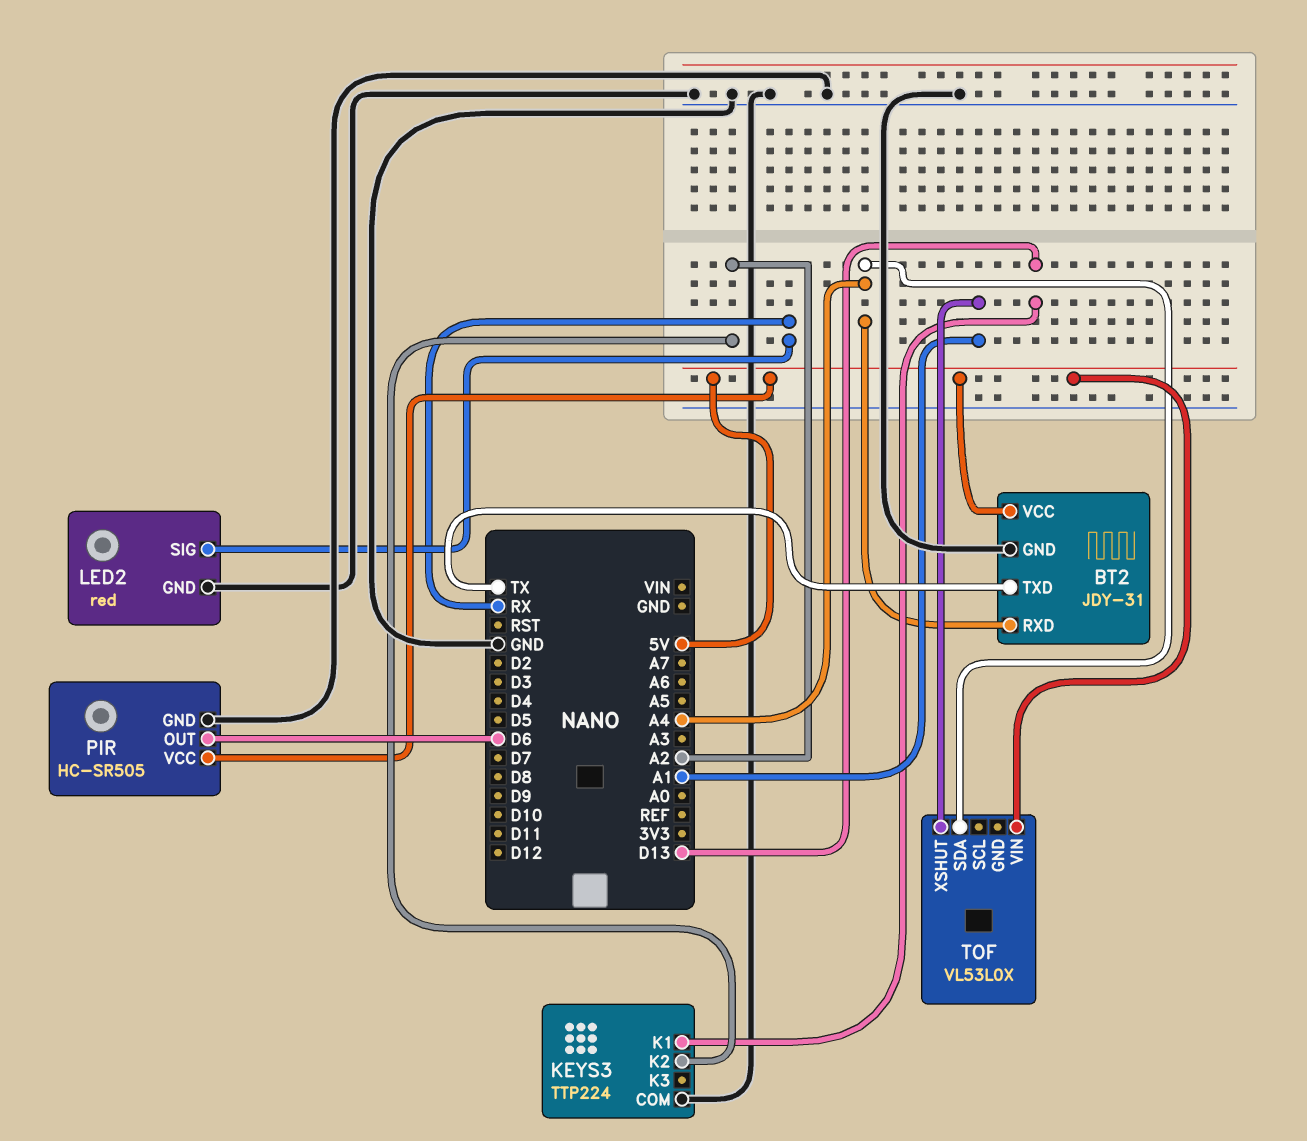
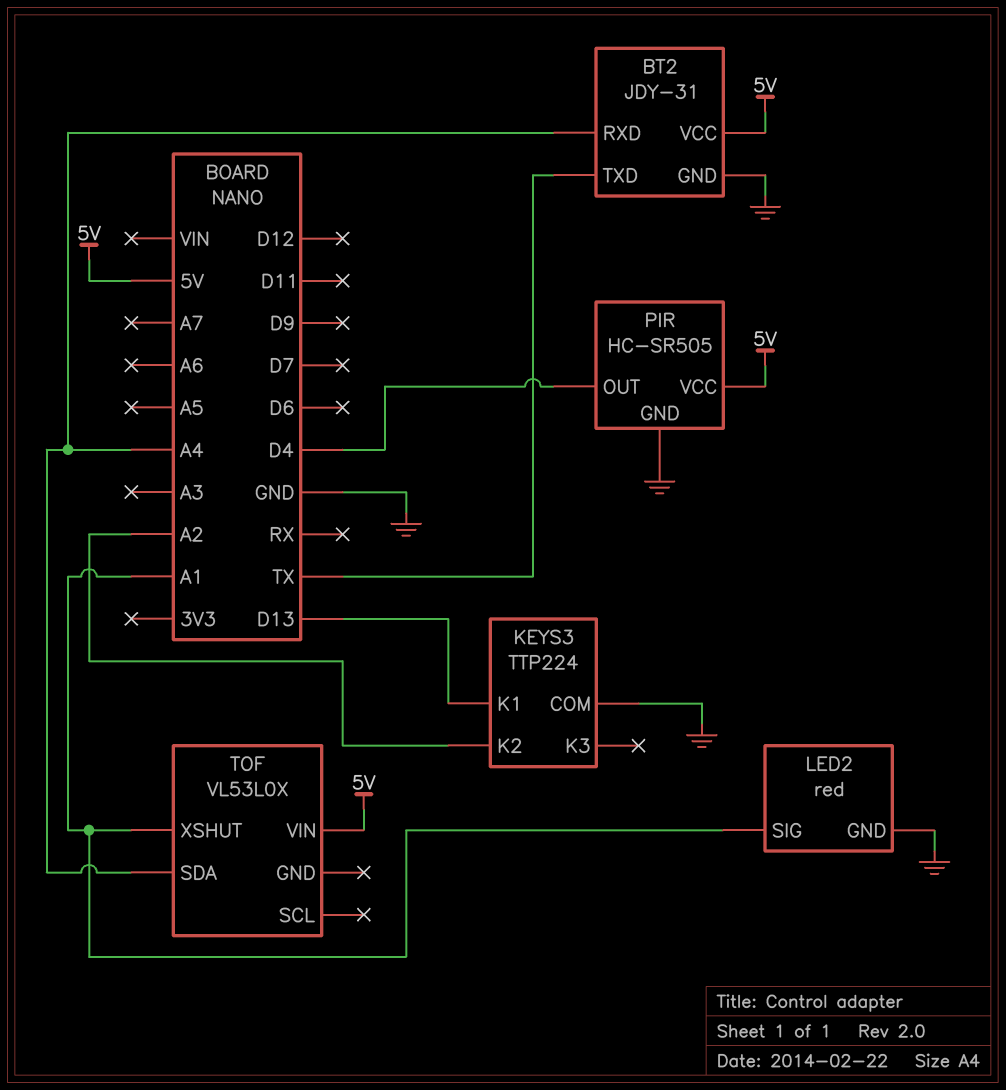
LED2 pin SIG: RX -> A1
PIR pin OUT: D6 -> D4

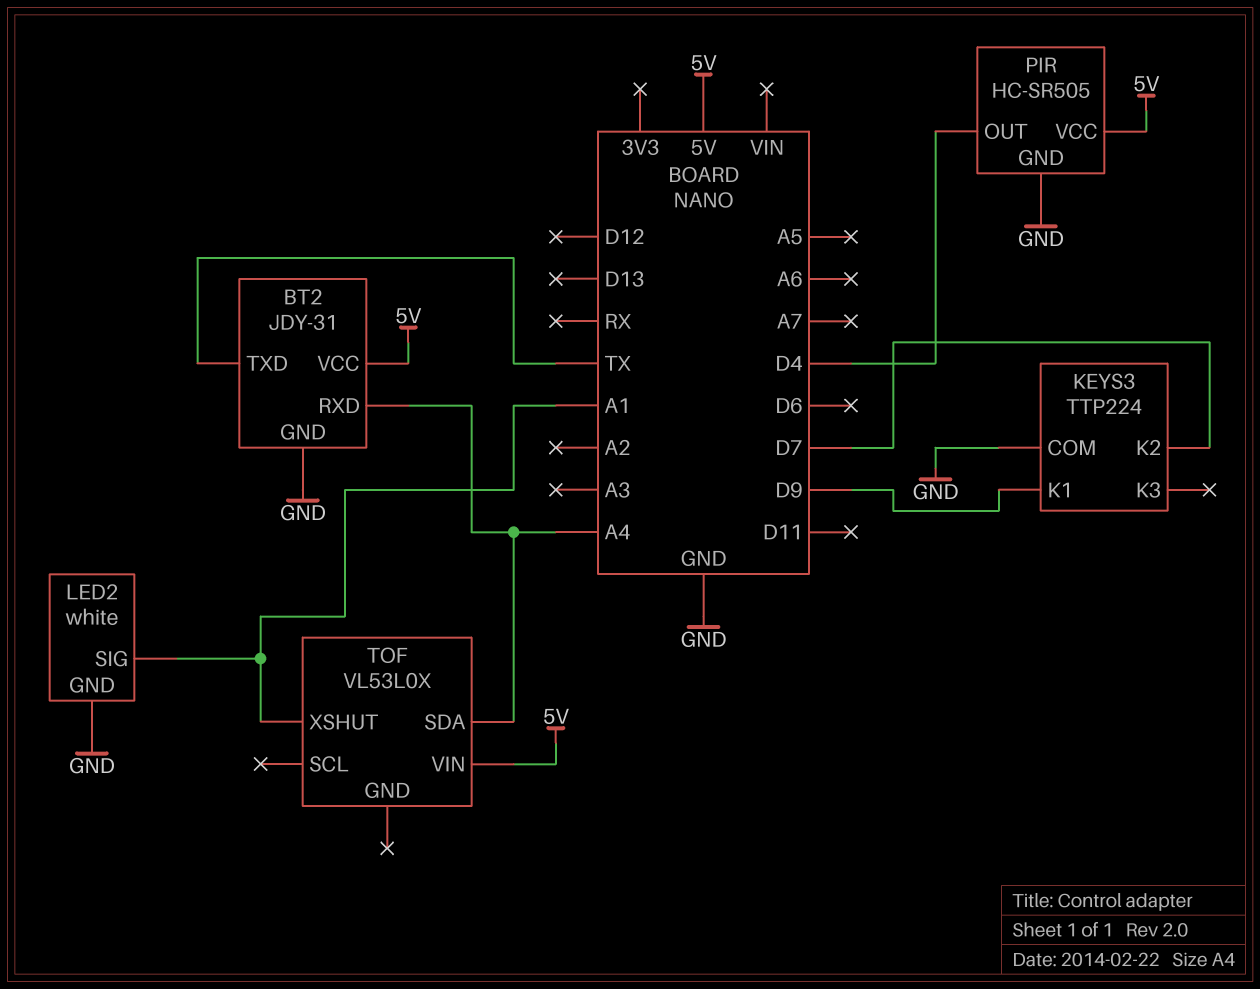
KEYS3 pin K1: D13 -> D9
KEYS3 pin K2: A2 -> D7
LED2: red -> white

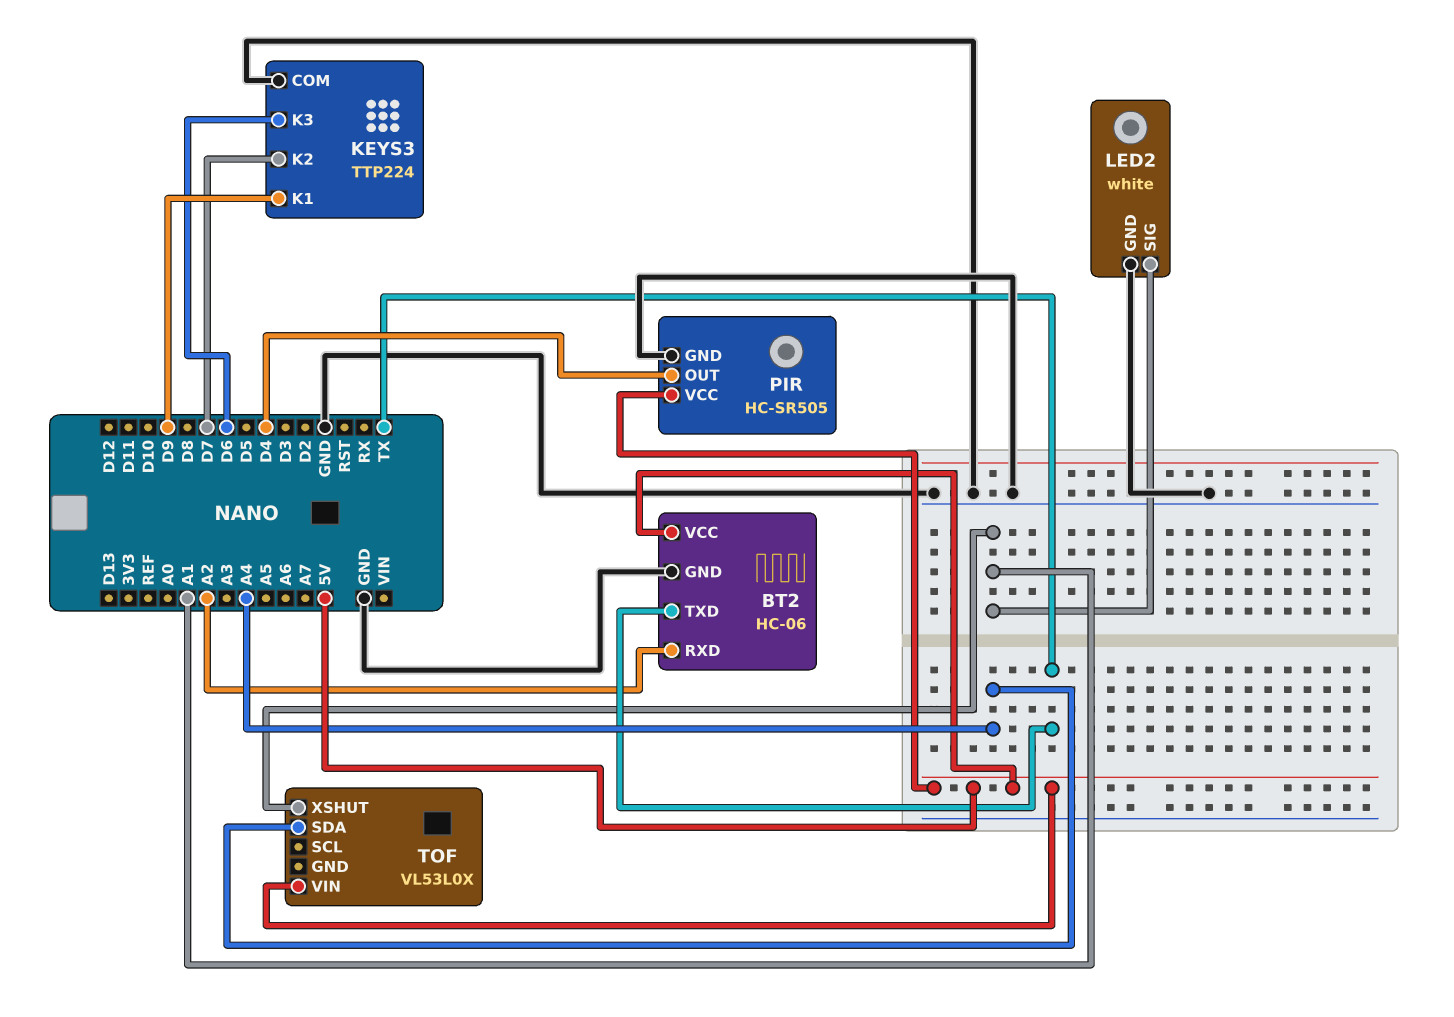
BT2: JDY-31 -> HC-06
BT2 pin RXD: A4 -> A2
KEYS3 pin K3: none -> D6

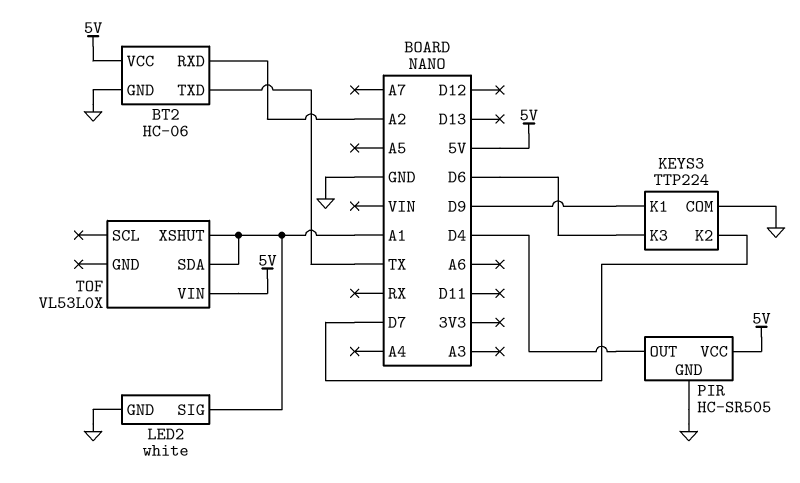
TOF pin SDA: A4 -> A1

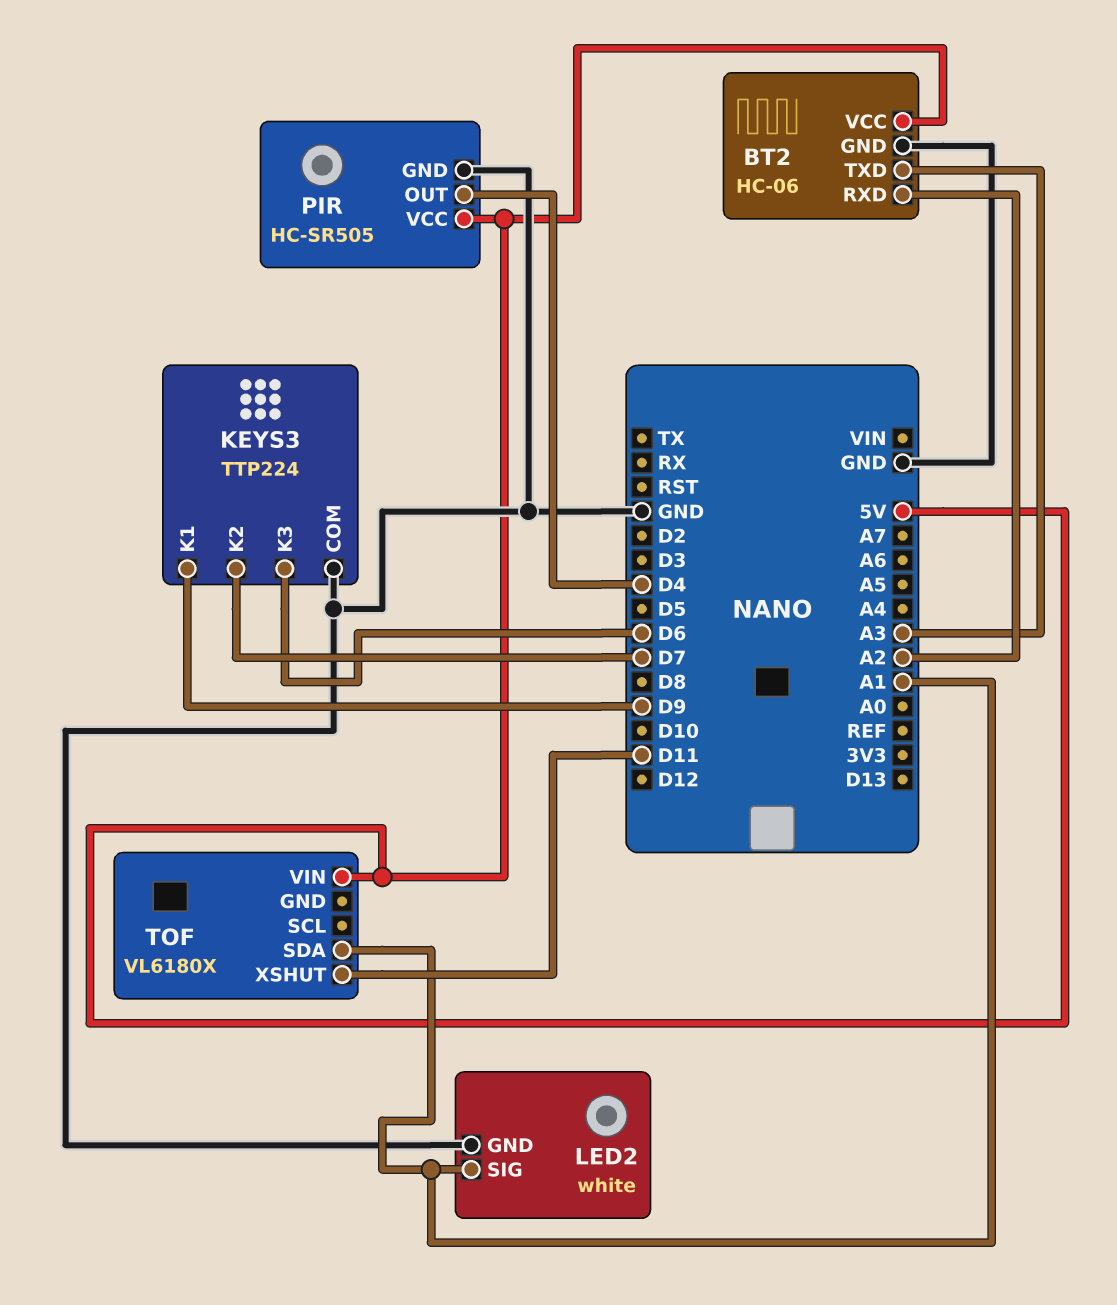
BT2 pin TXD: TX -> A3
TOF: VL53L0X -> VL6180X
TOF pin XSHUT: A1 -> D11

